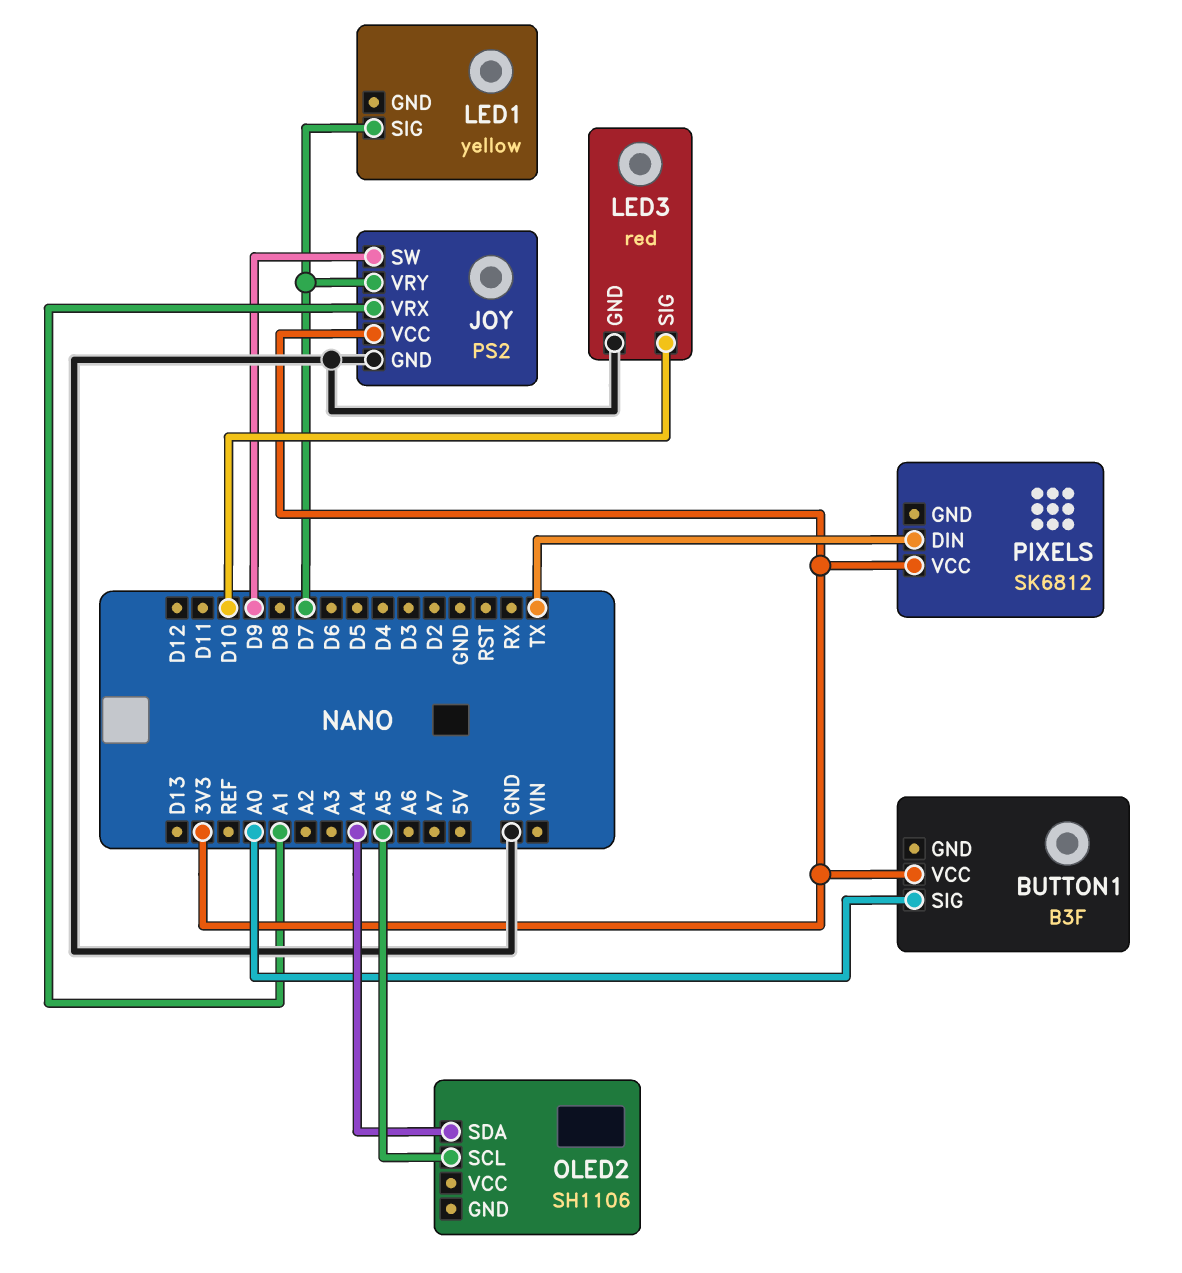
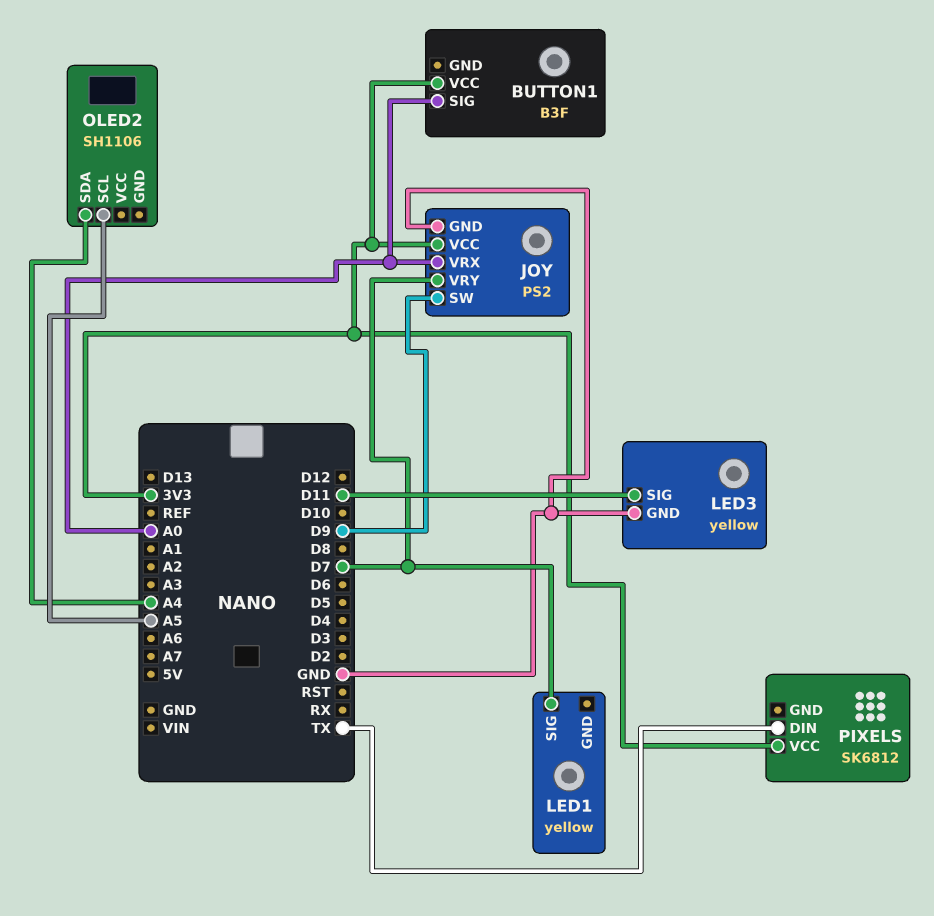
JOY pin VRX: A1 -> A0
LED3: red -> yellow
LED3 pin SIG: D10 -> D11

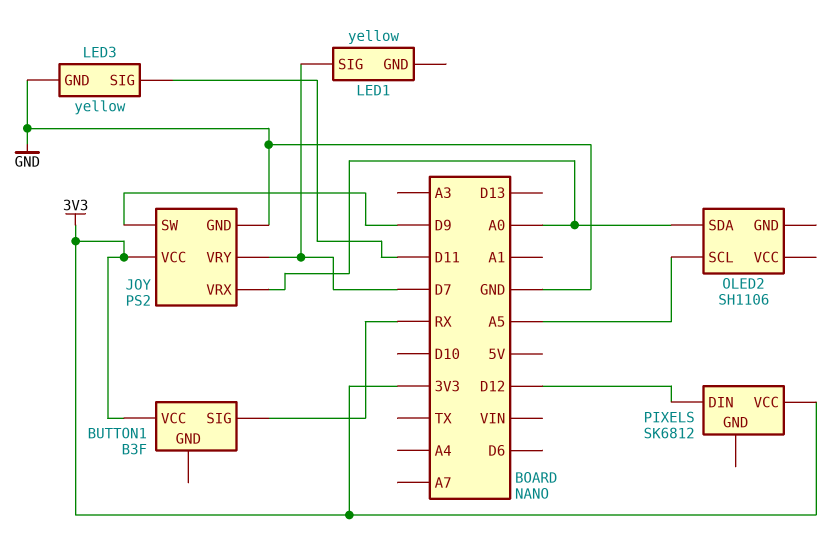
BUTTON1 pin SIG: A0 -> RX
OLED2 pin SDA: A4 -> A0
PIXELS pin DIN: TX -> D12

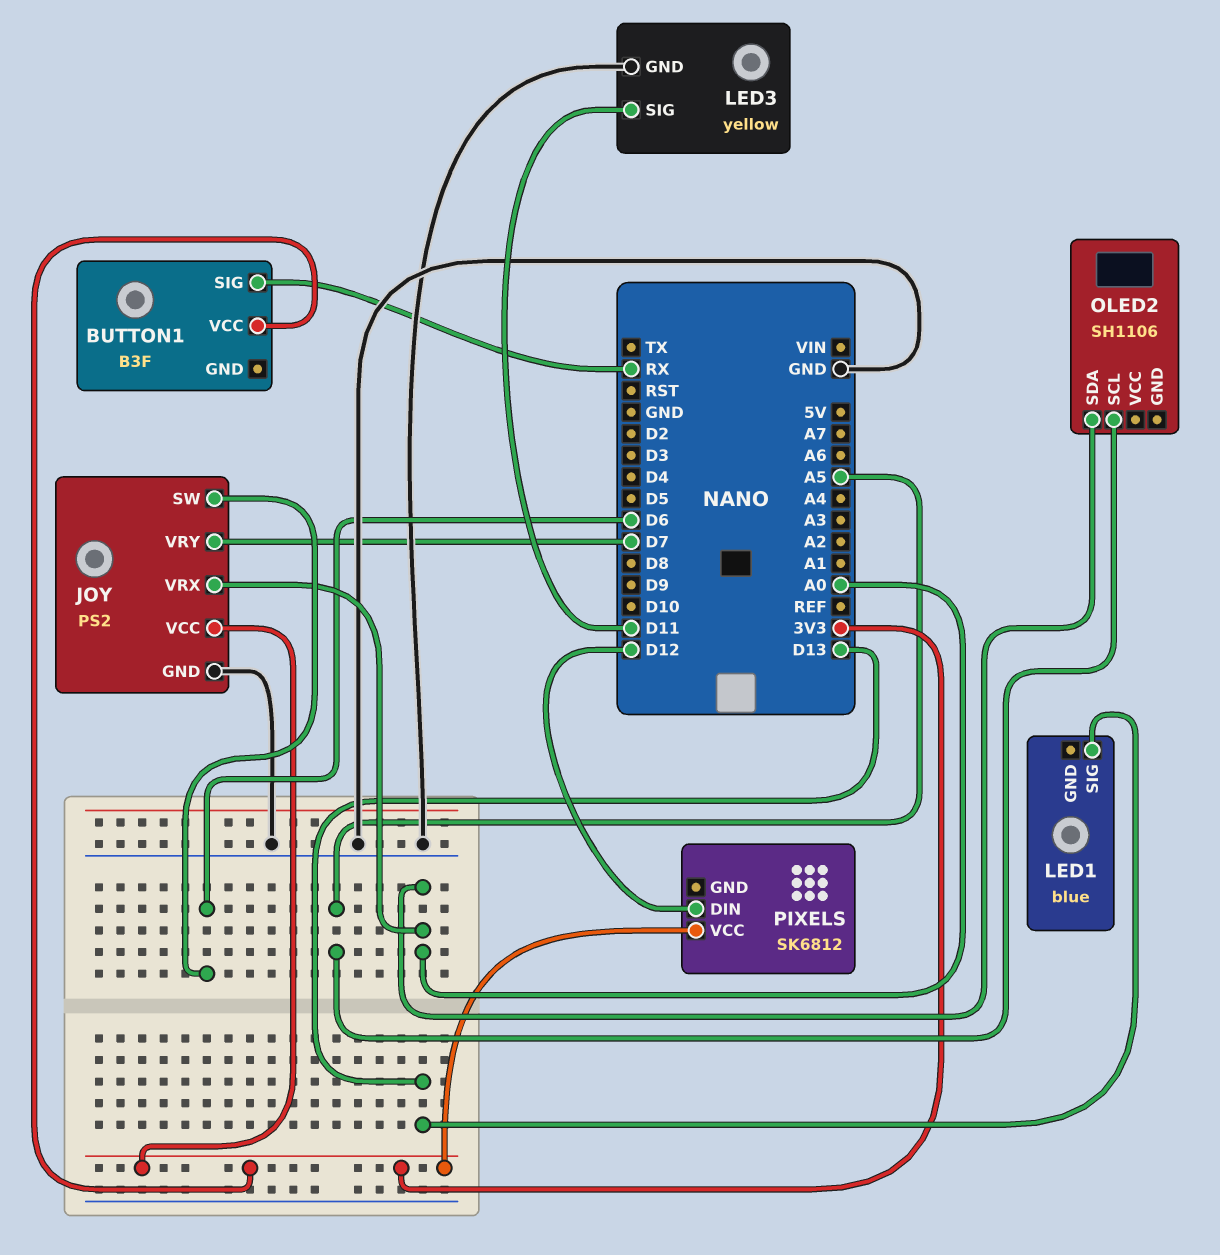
JOY pin SW: D9 -> D6
LED1: yellow -> blue
LED1 pin SIG: D7 -> D13

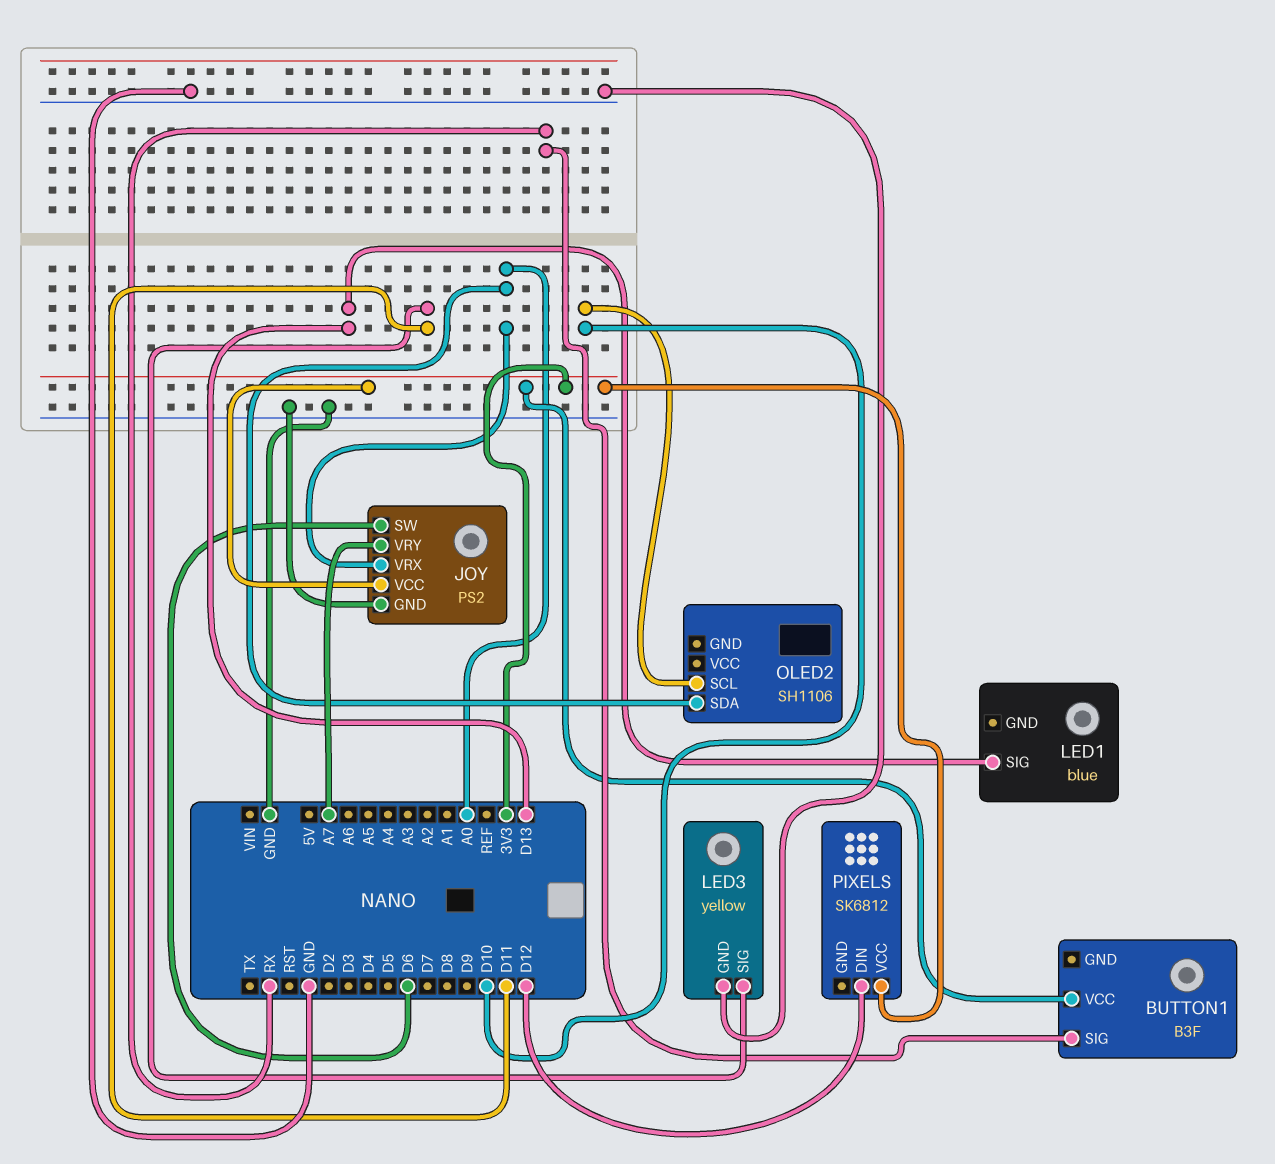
JOY pin VRY: D7 -> A7
OLED2 pin SCL: A5 -> D10

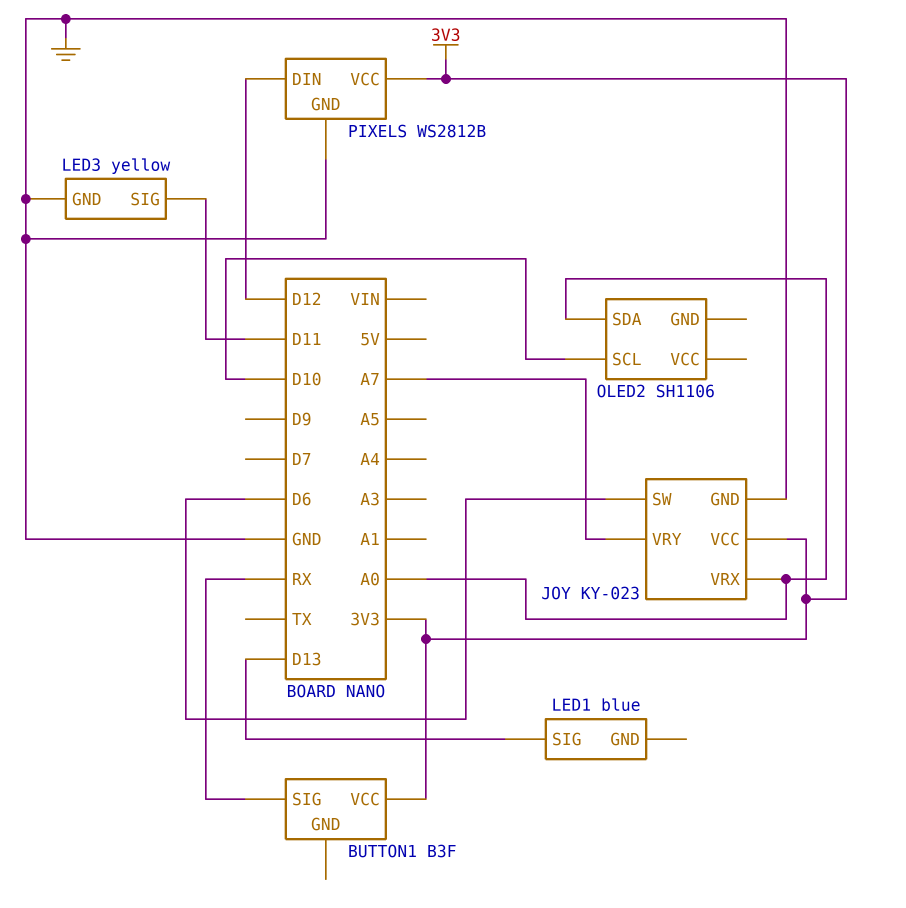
JOY: PS2 -> KY-023
PIXELS: SK6812 -> WS2812B
PIXELS pin GND: none -> GND

